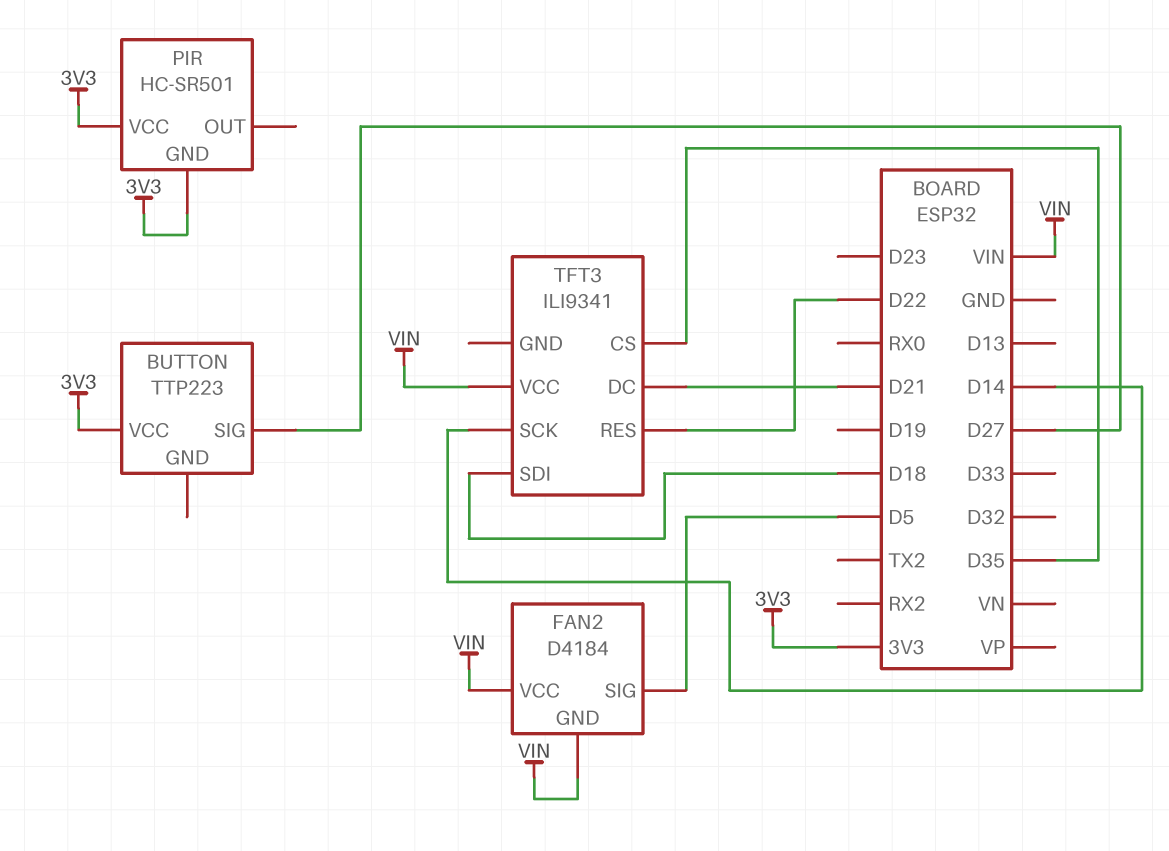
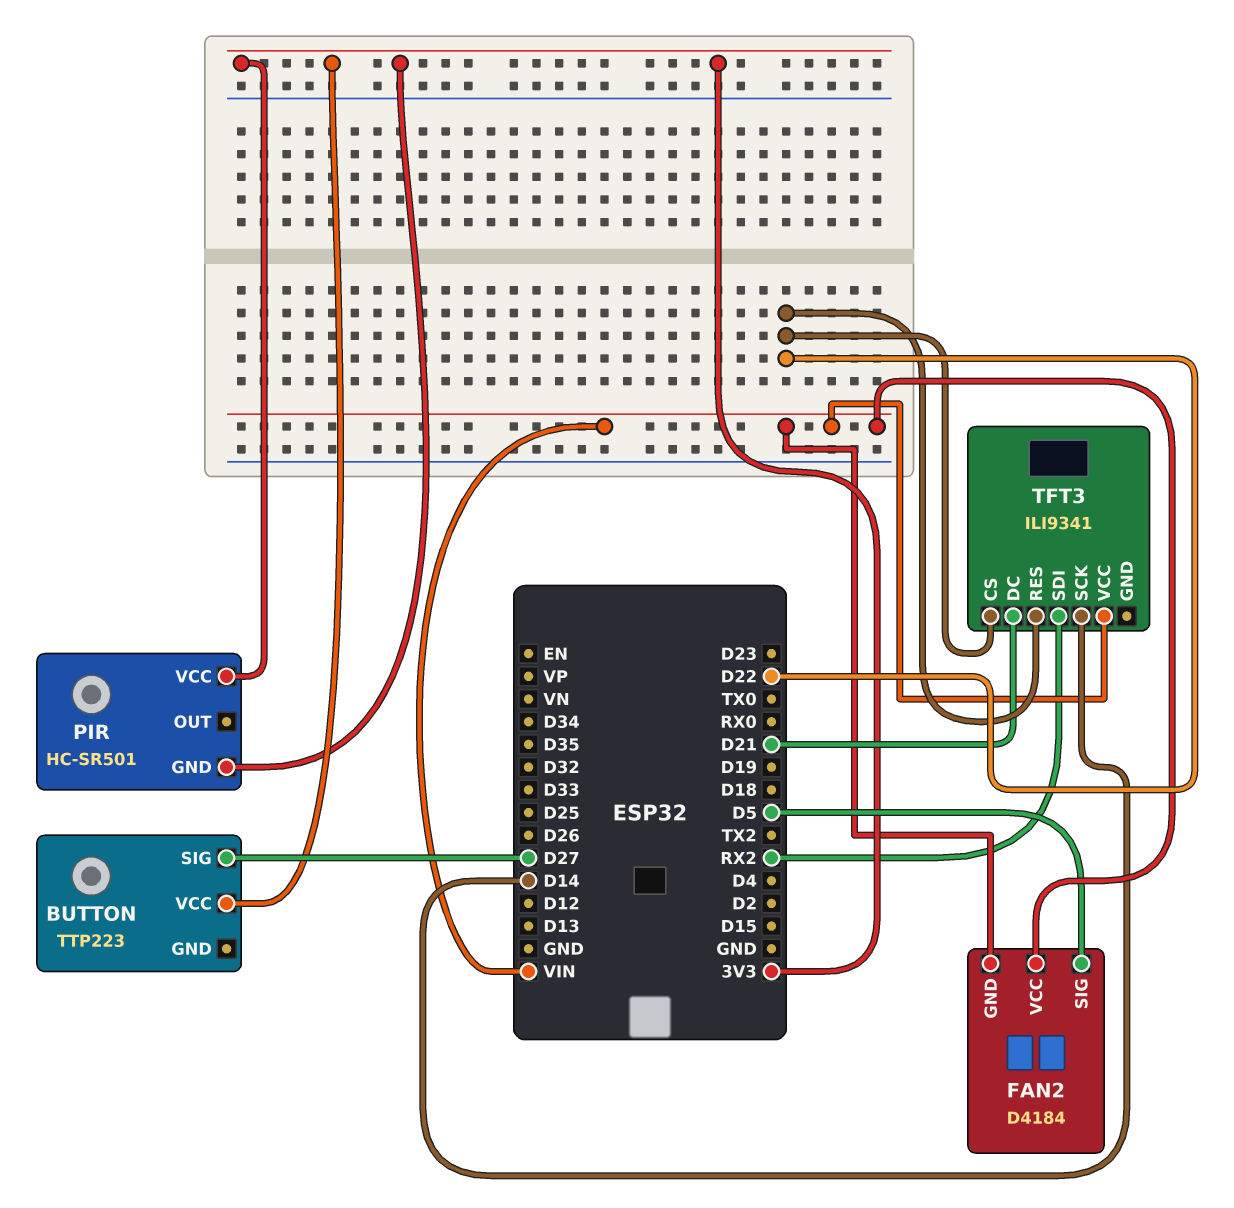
TFT3 pin CS: D35 -> D22
TFT3 pin SDI: D18 -> RX2

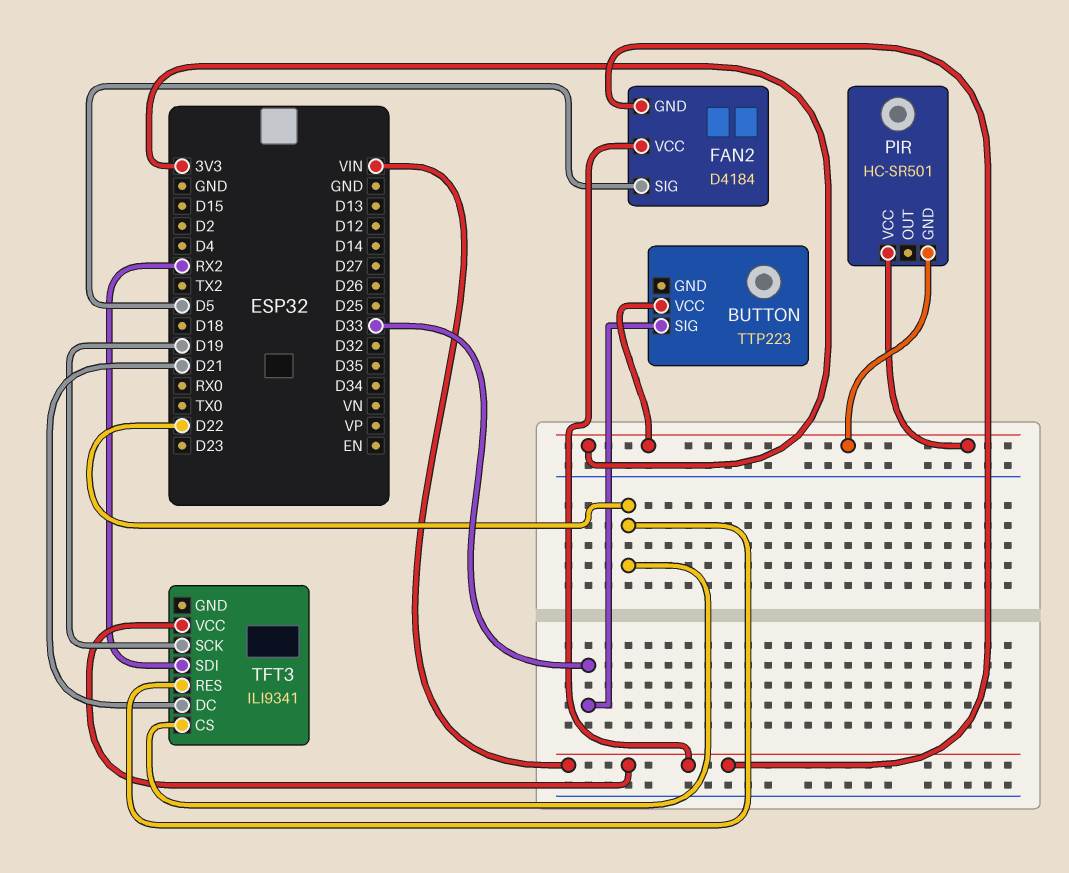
BUTTON pin SIG: D27 -> D33
TFT3 pin SCK: D14 -> D19

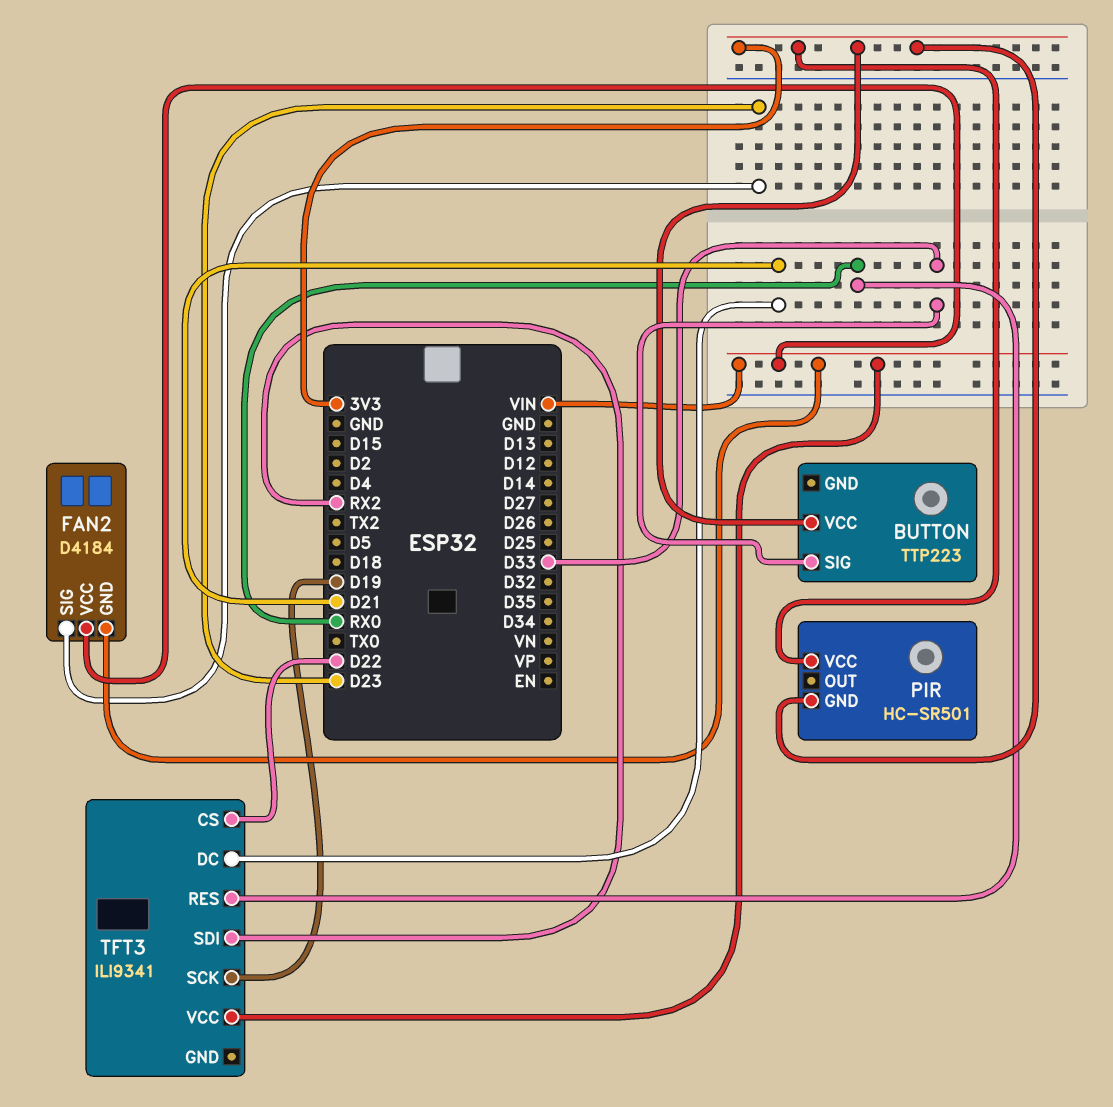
FAN2 pin SIG: D5 -> D23
TFT3 pin RES: D22 -> RX0

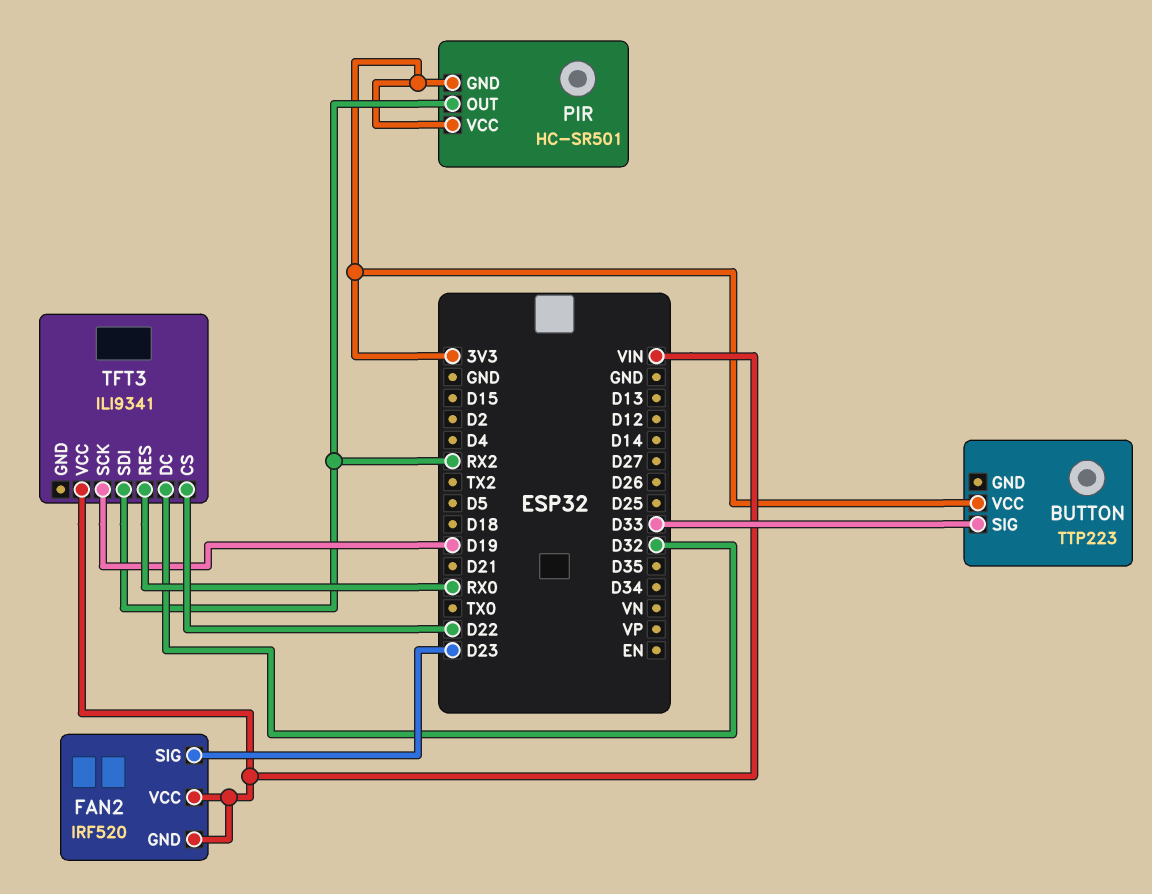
FAN2: D4184 -> IRF520
PIR pin OUT: none -> RX2
TFT3 pin DC: D21 -> D32

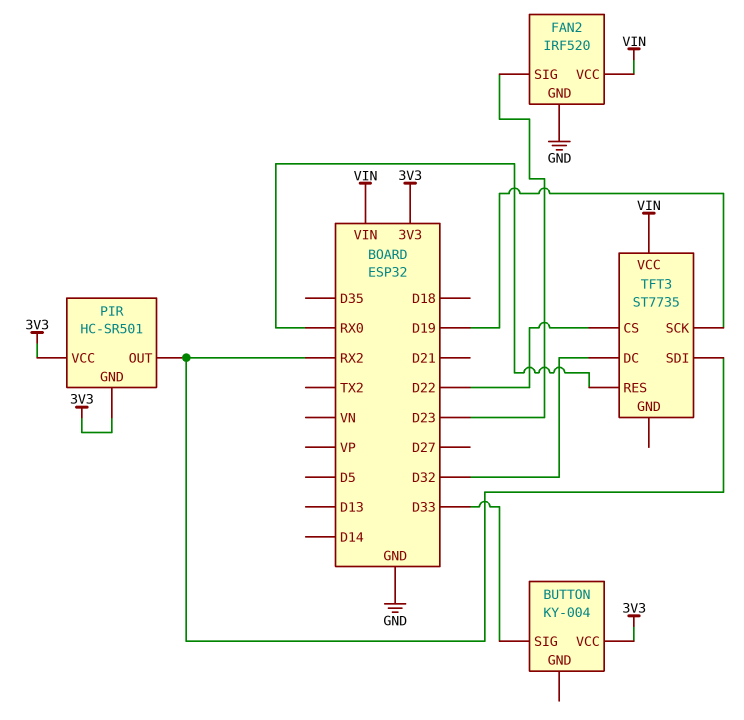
BUTTON: TTP223 -> KY-004
FAN2 pin GND: VIN -> GND
TFT3: ILI9341 -> ST7735

